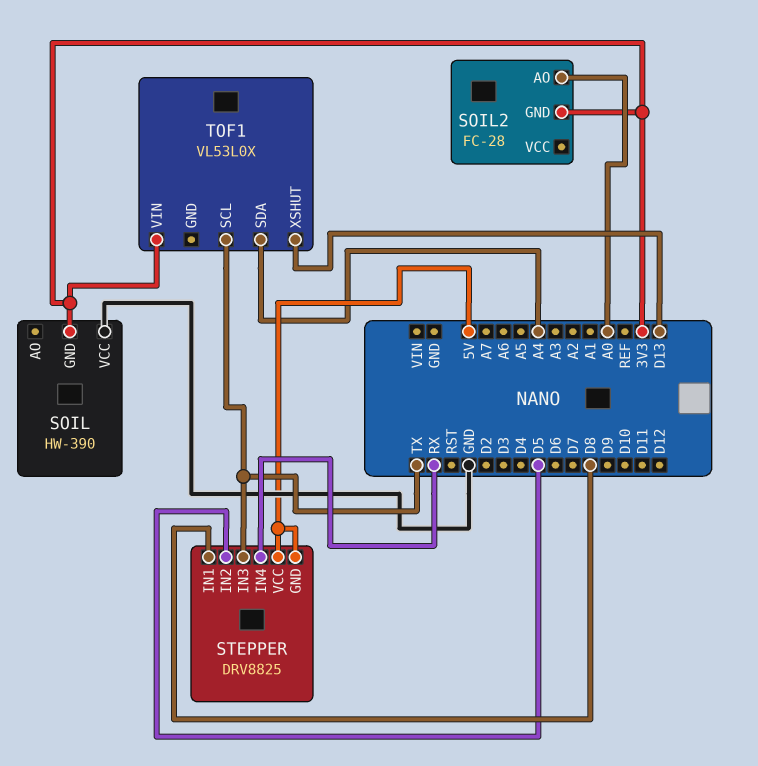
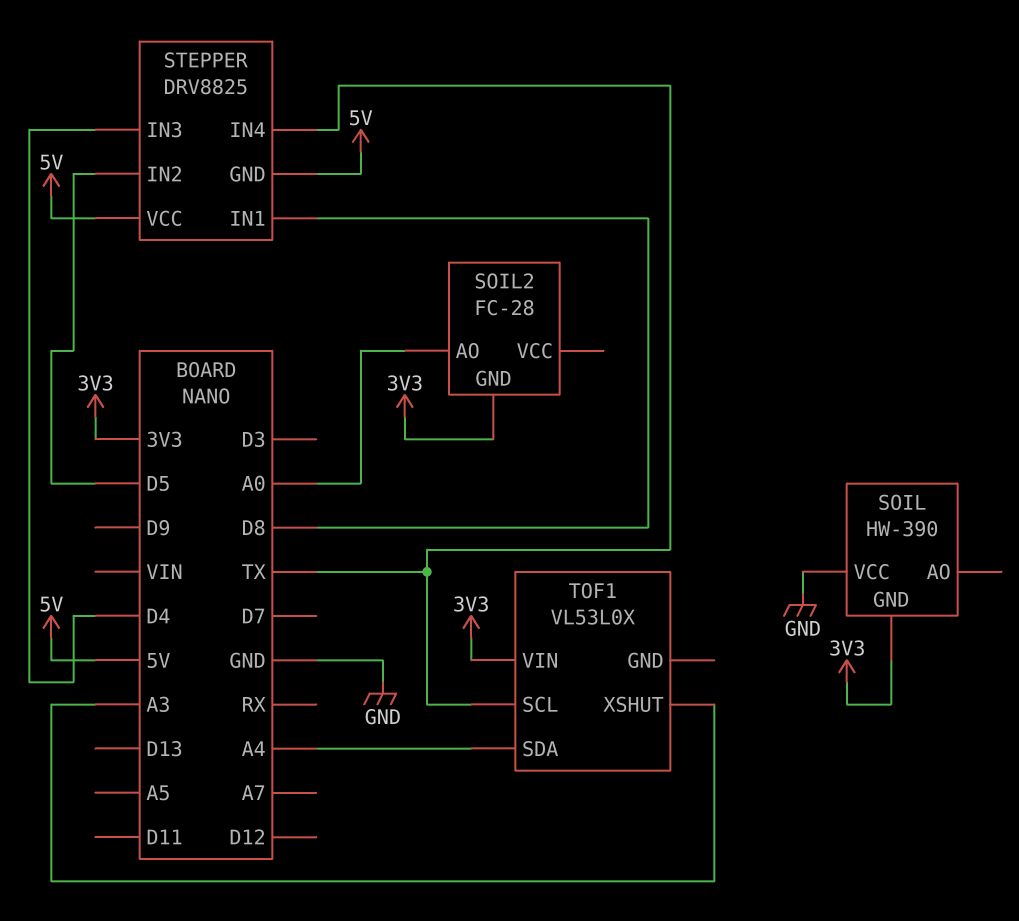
STEPPER pin IN3: TX -> D4
STEPPER pin IN4: RX -> TX
TOF1 pin XSHUT: D13 -> A3

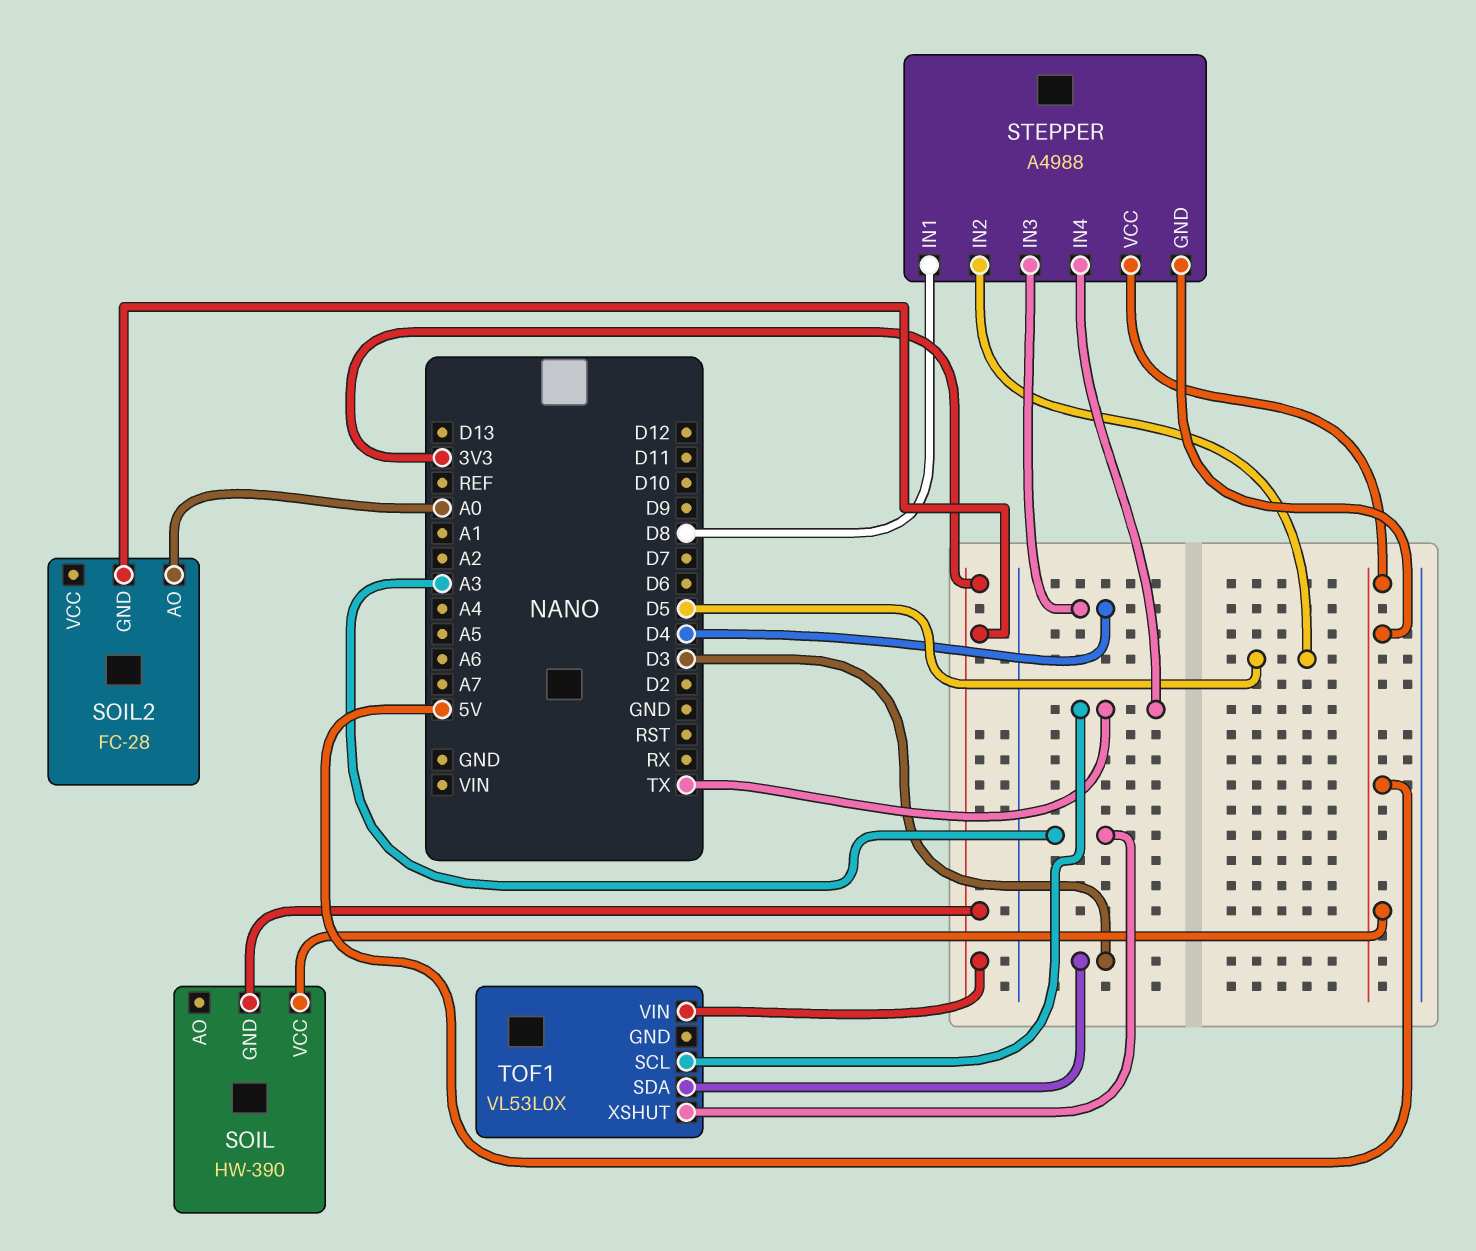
SOIL pin VCC: GND -> 5V
STEPPER: DRV8825 -> A4988
TOF1 pin SDA: A4 -> D3

